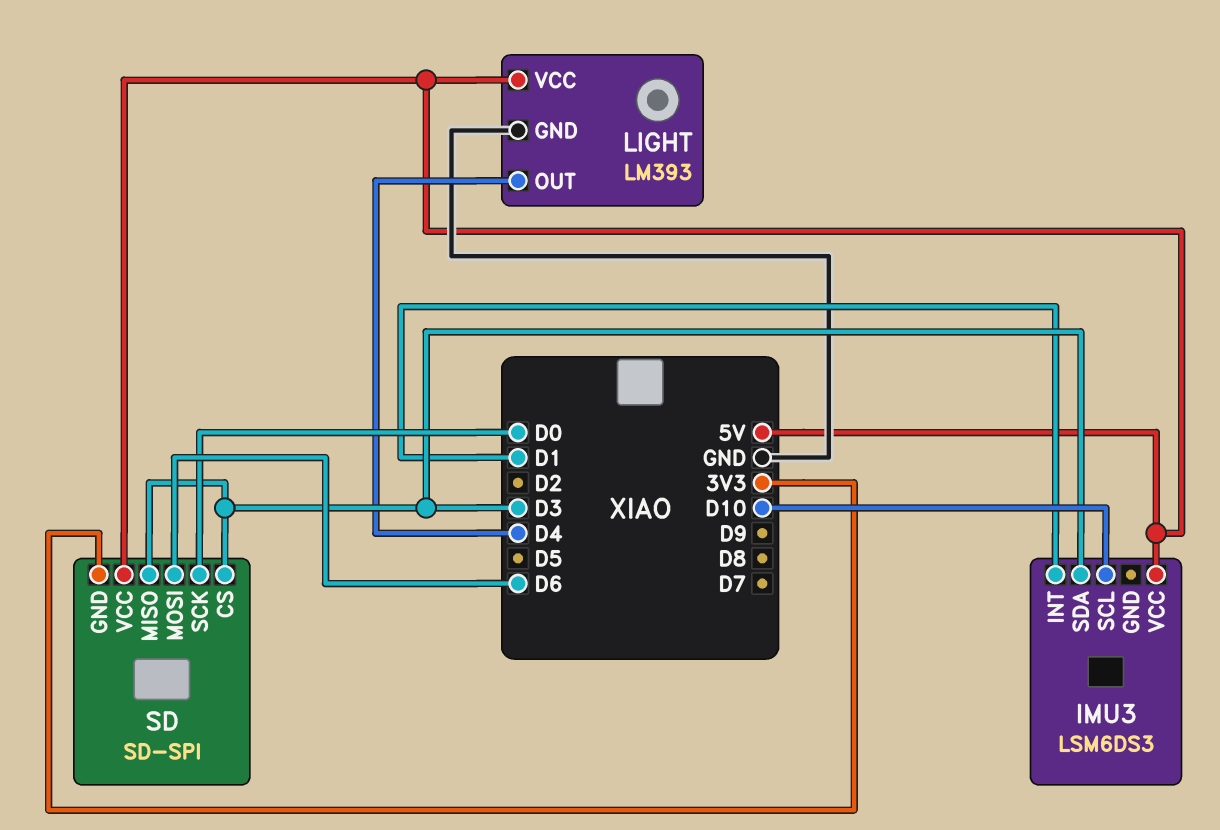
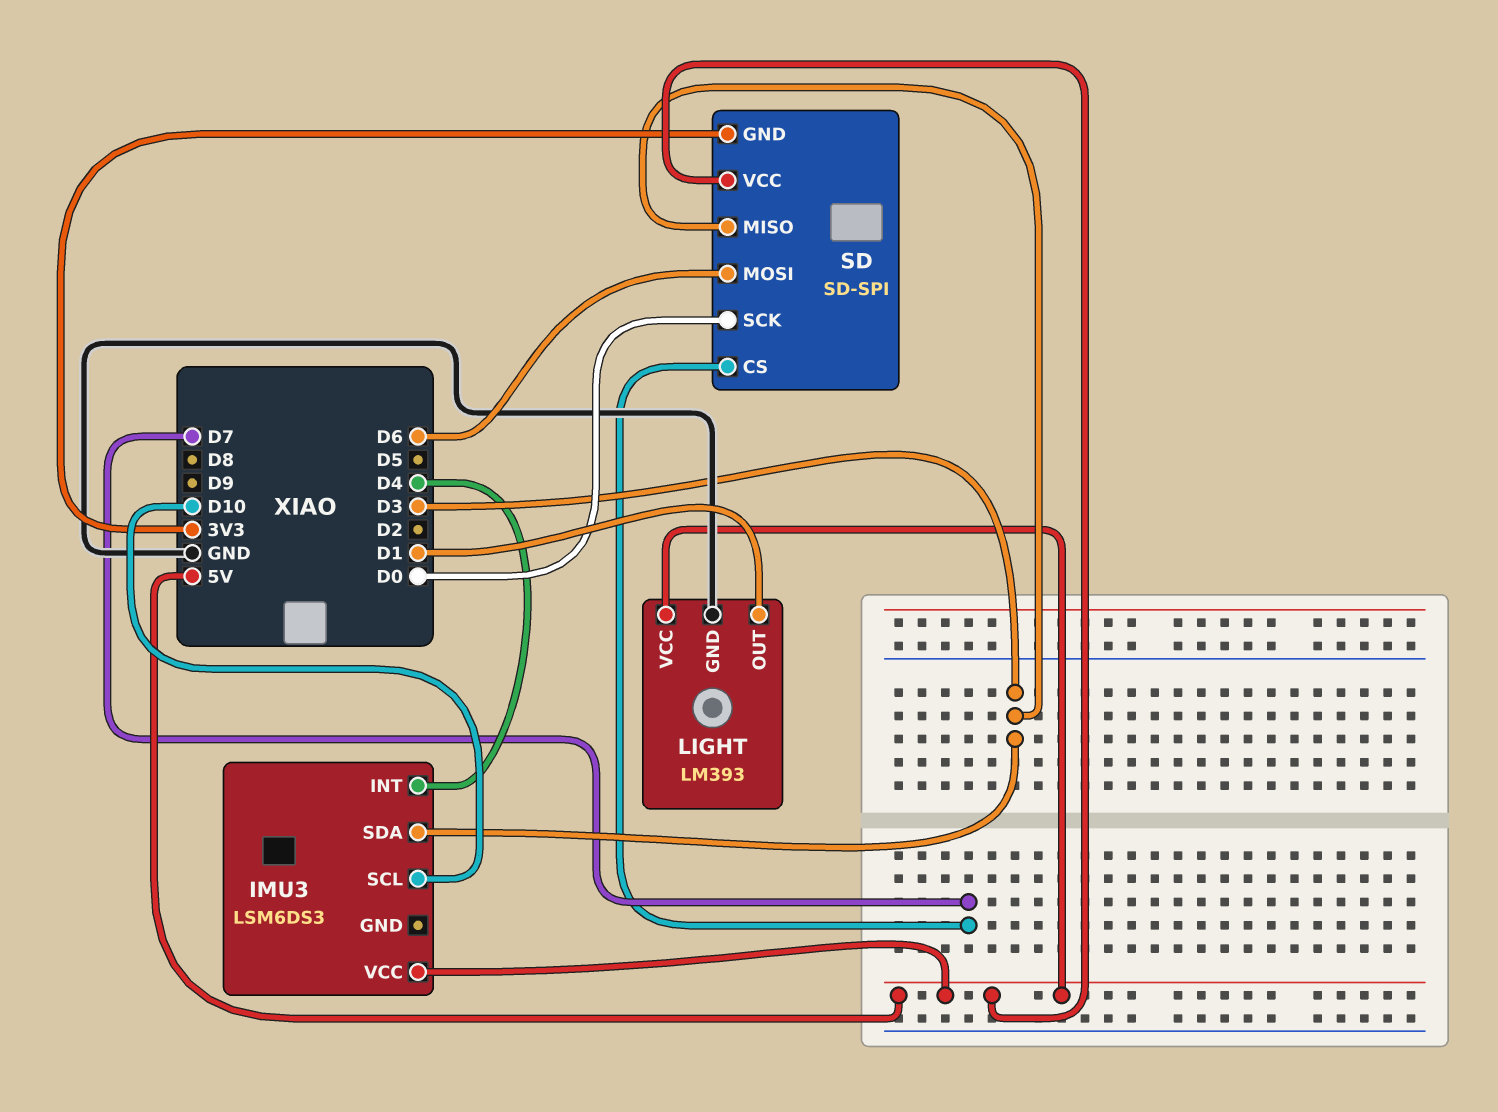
IMU3 pin INT: D1 -> D4
LIGHT pin OUT: D4 -> D1
SD pin CS: D3 -> D7

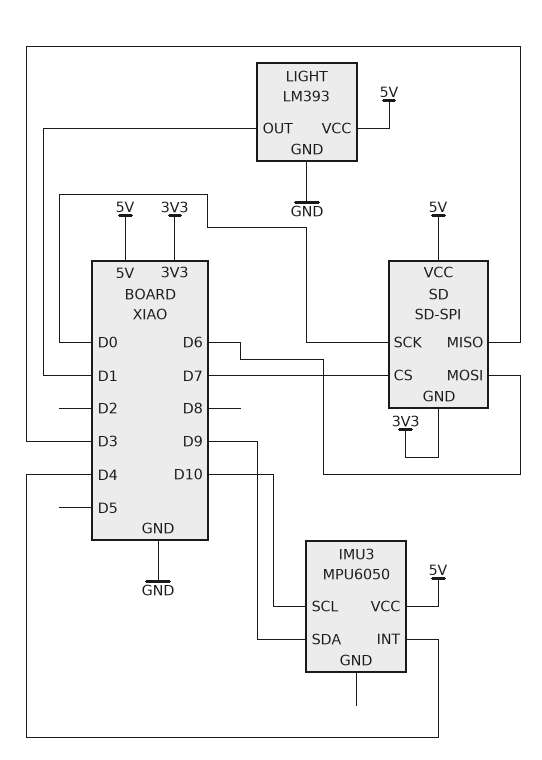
IMU3: LSM6DS3 -> MPU6050
IMU3 pin SDA: D3 -> D9

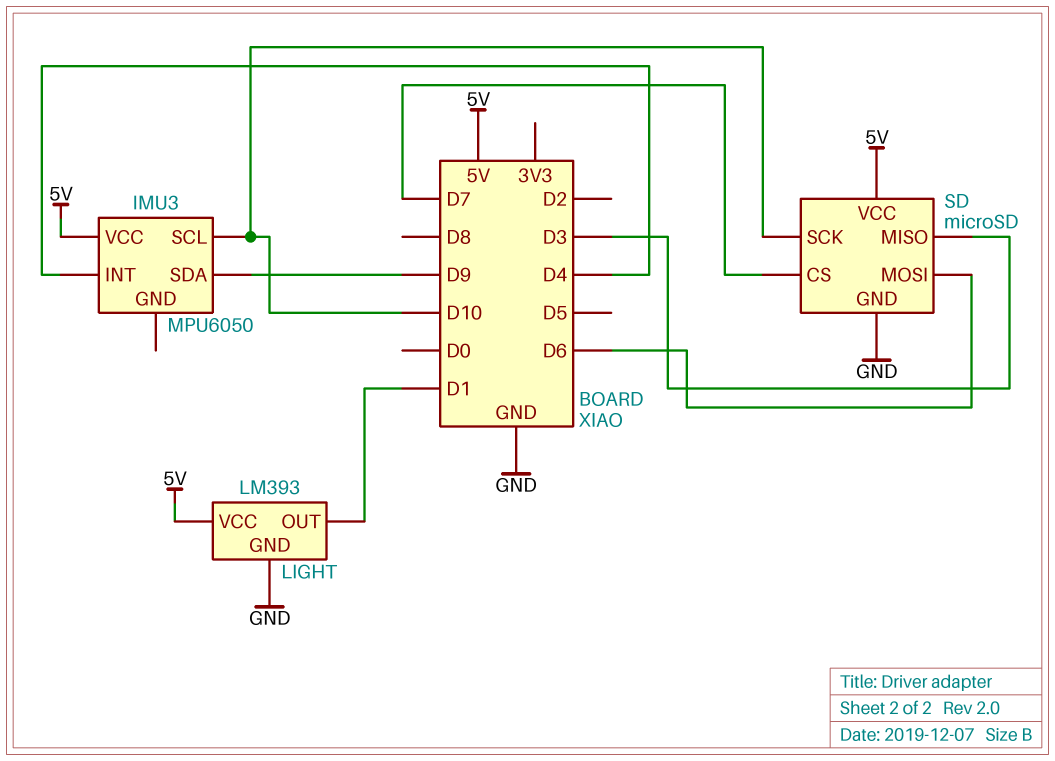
SD: SD-SPI -> microSD
SD pin GND: 3V3 -> GND
SD pin SCK: D0 -> D10

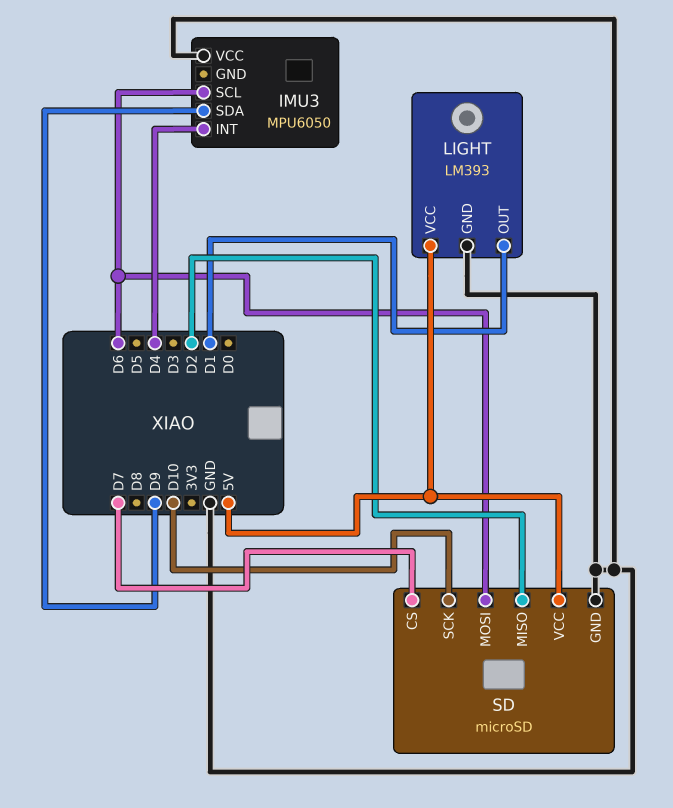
IMU3 pin SCL: D10 -> D6
IMU3 pin VCC: 5V -> GND
SD pin MISO: D3 -> D2

